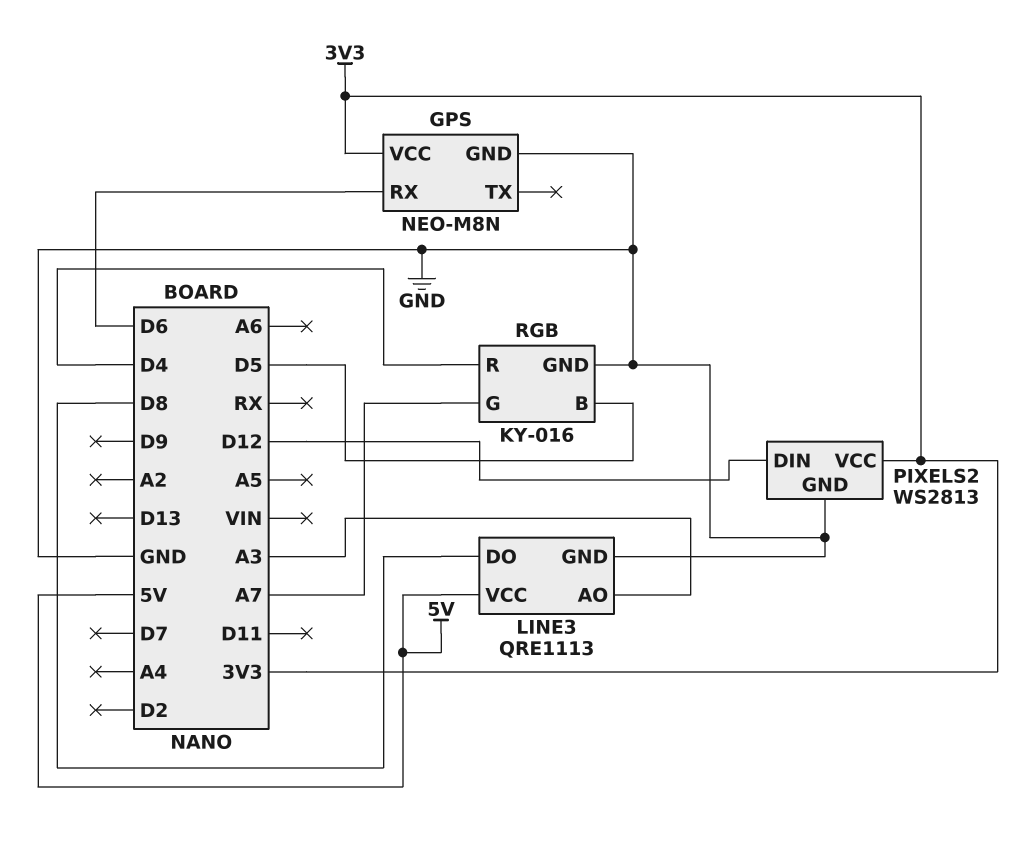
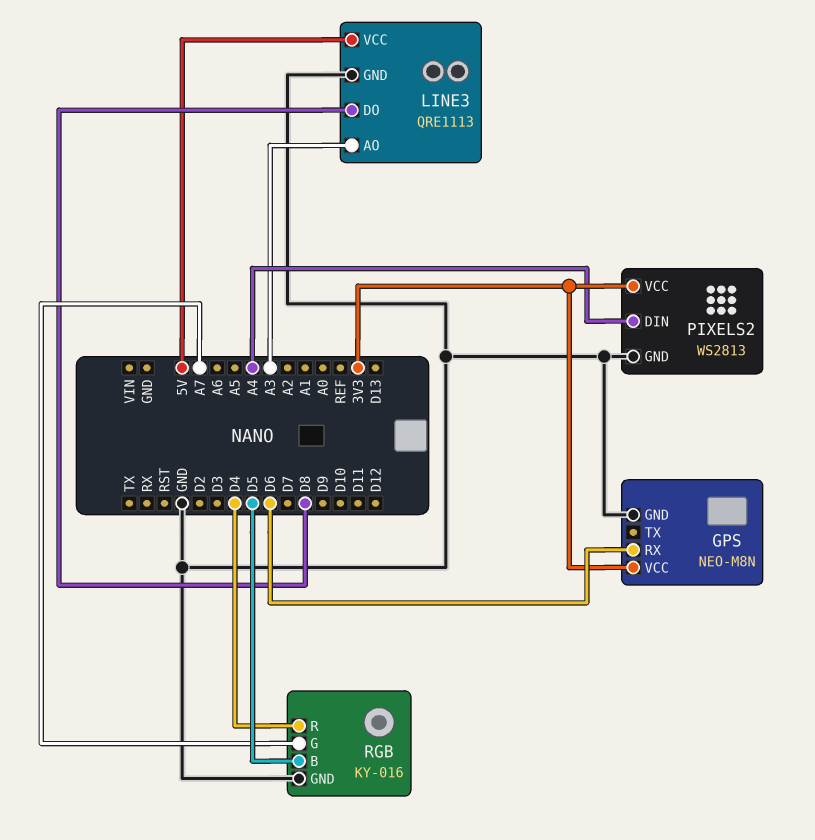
PIXELS2 pin DIN: D12 -> A4

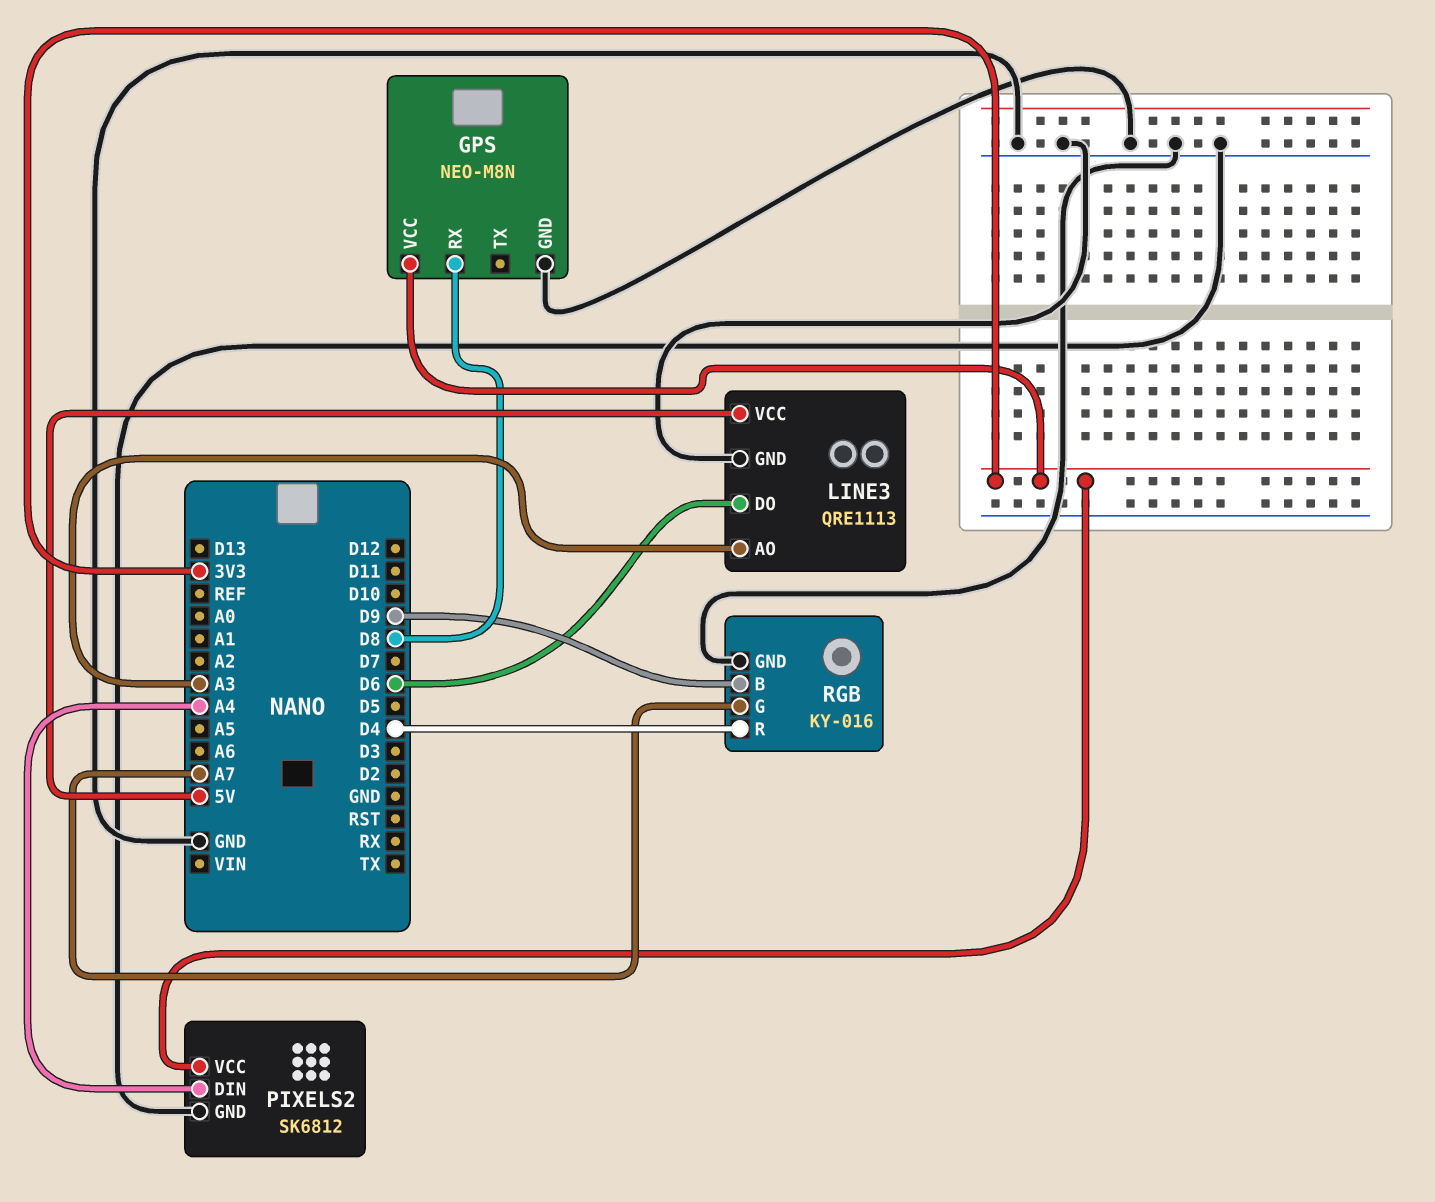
GPS pin RX: D6 -> D8
LINE3 pin DO: D8 -> D6
PIXELS2: WS2813 -> SK6812
RGB pin B: D5 -> D9

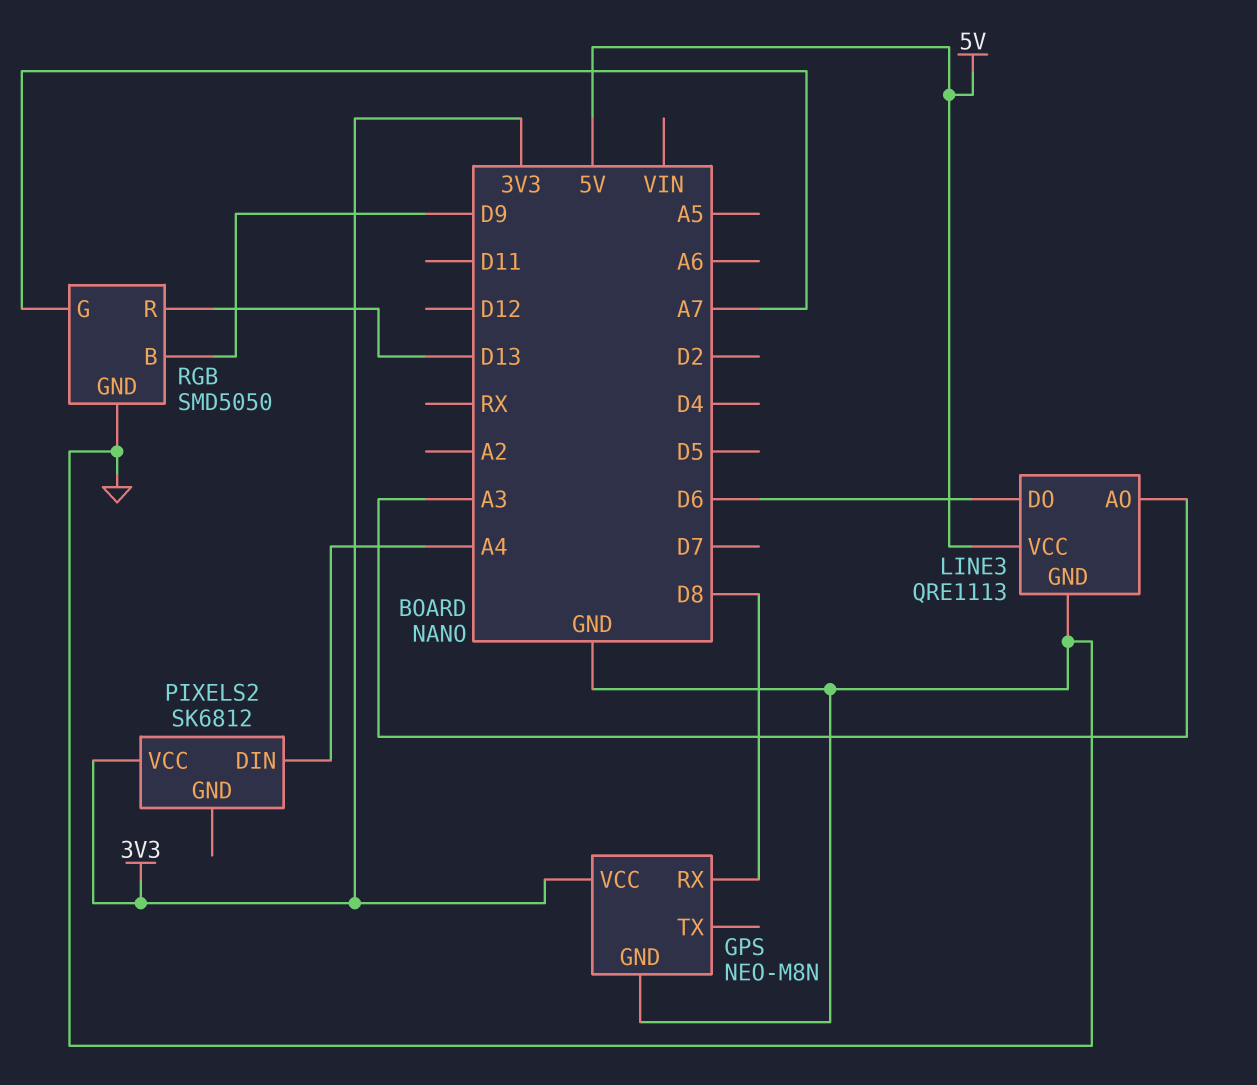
PIXELS2 pin GND: GND -> none
RGB: KY-016 -> SMD5050
RGB pin R: D4 -> D13

